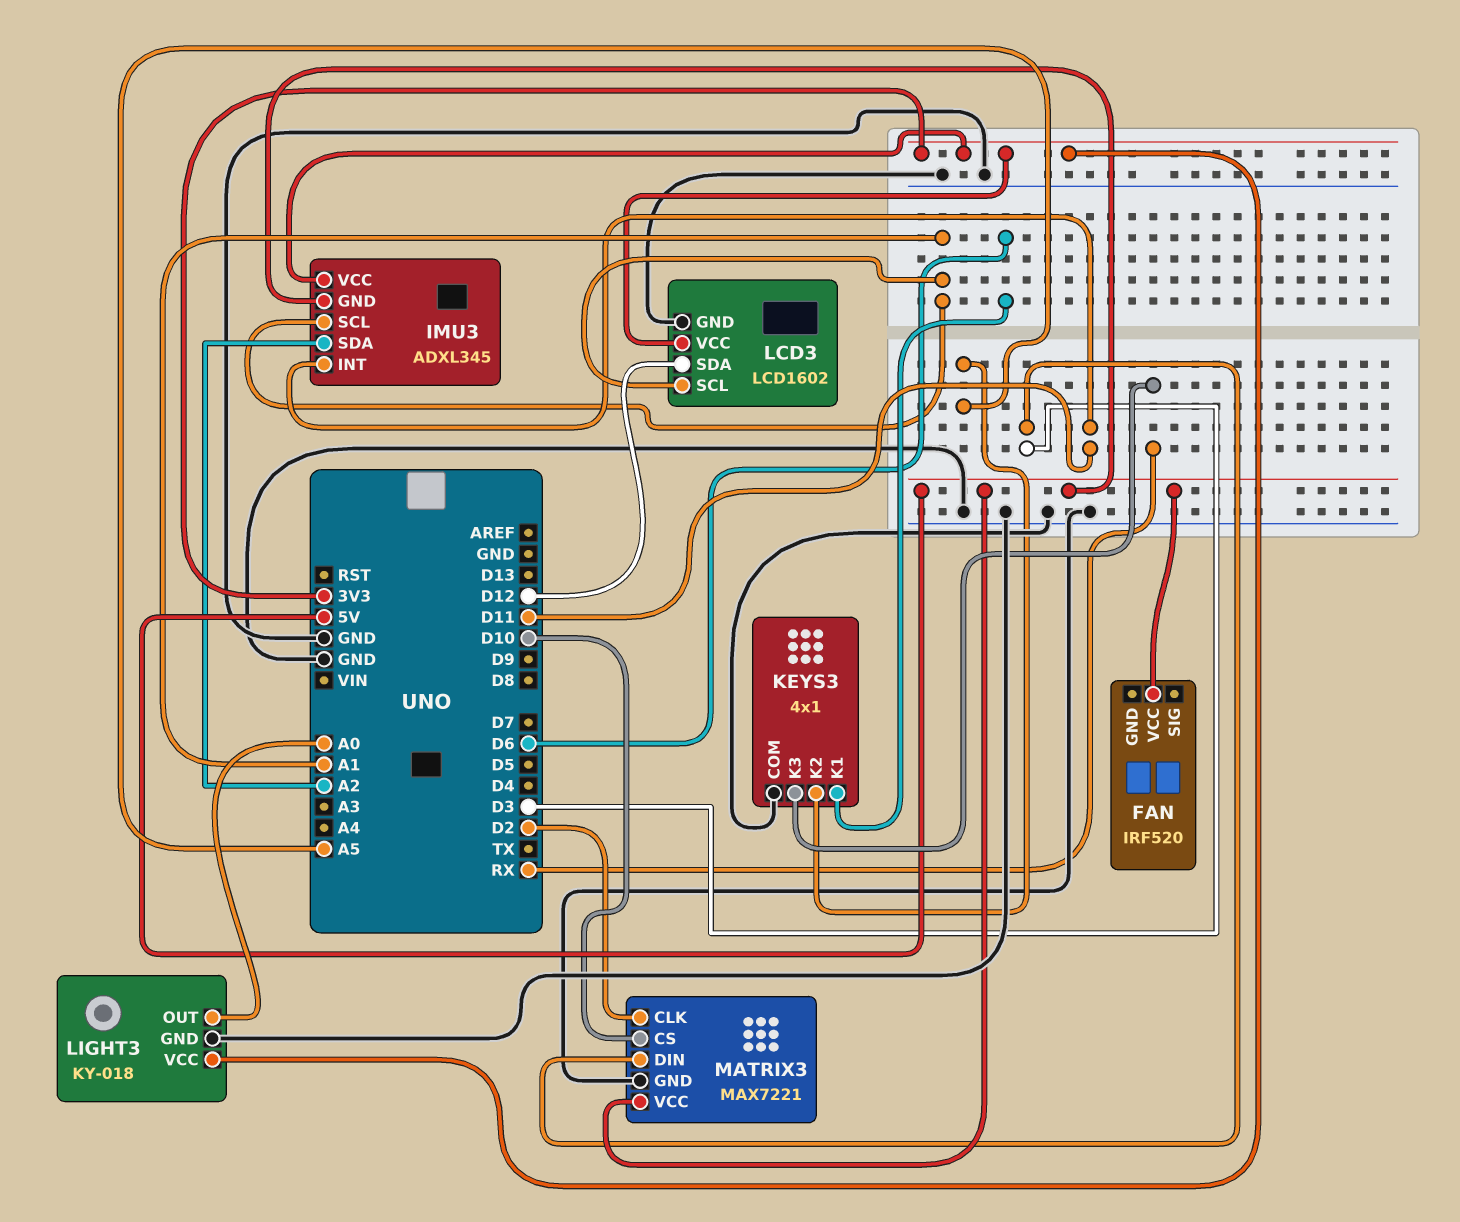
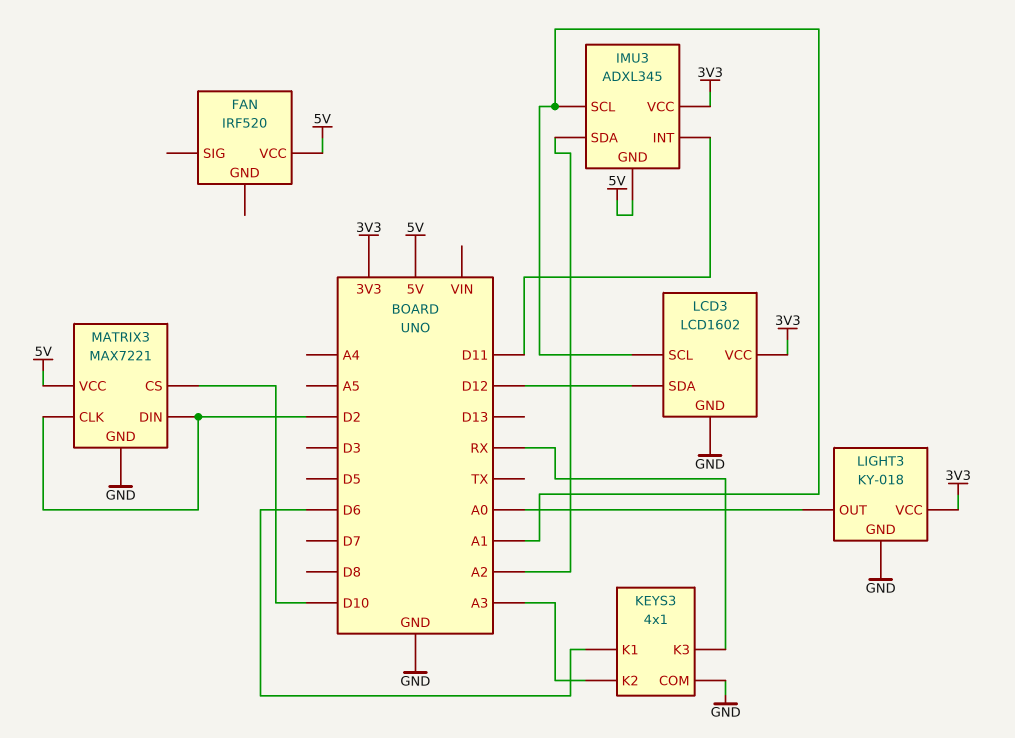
KEYS3 pin K2: A5 -> A3
MATRIX3 pin DIN: D3 -> D2

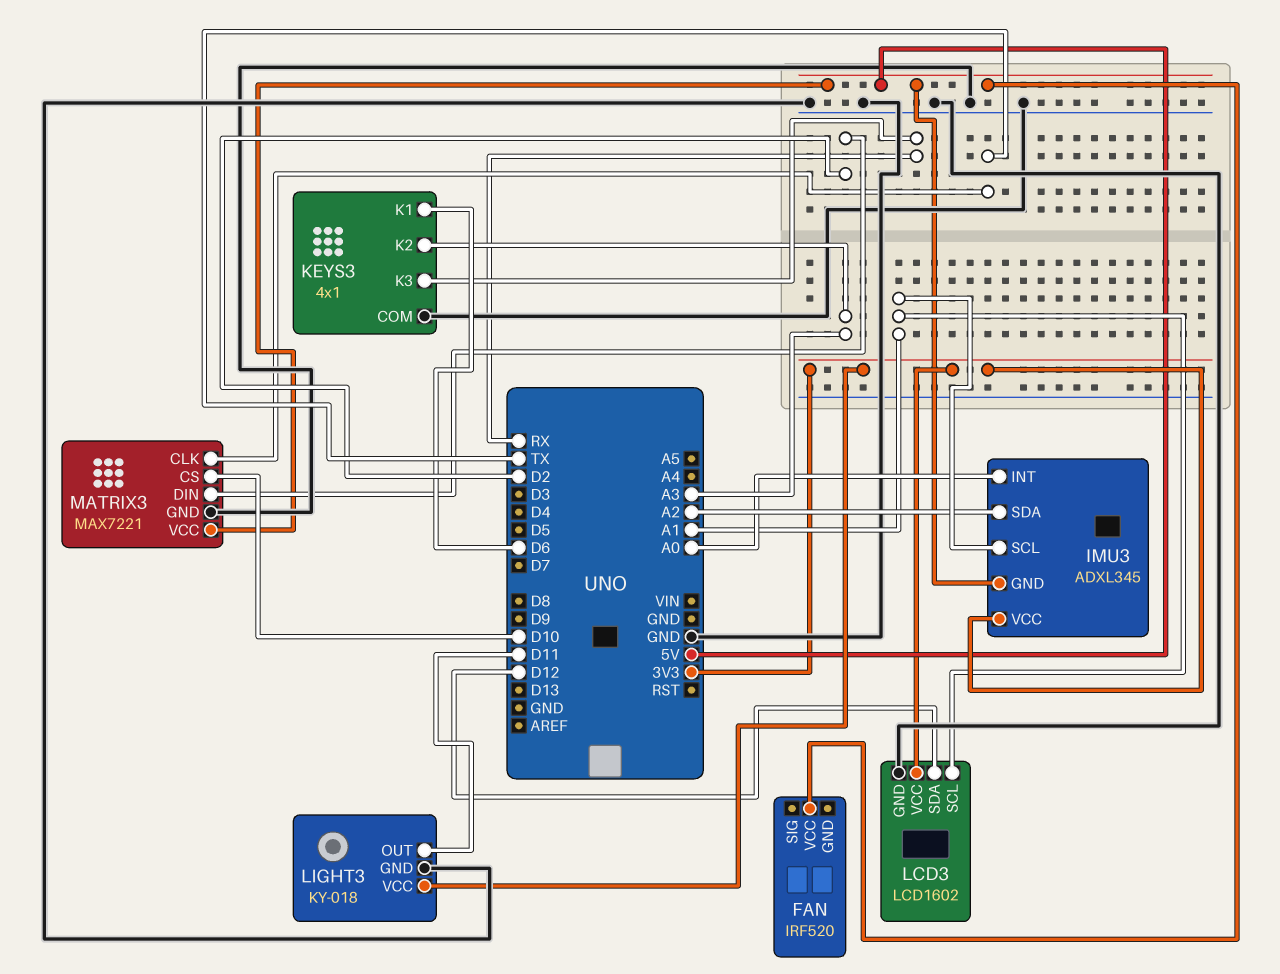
IMU3 pin INT: D11 -> A0
LIGHT3 pin OUT: A0 -> D11
MATRIX3 pin CLK: D2 -> TX

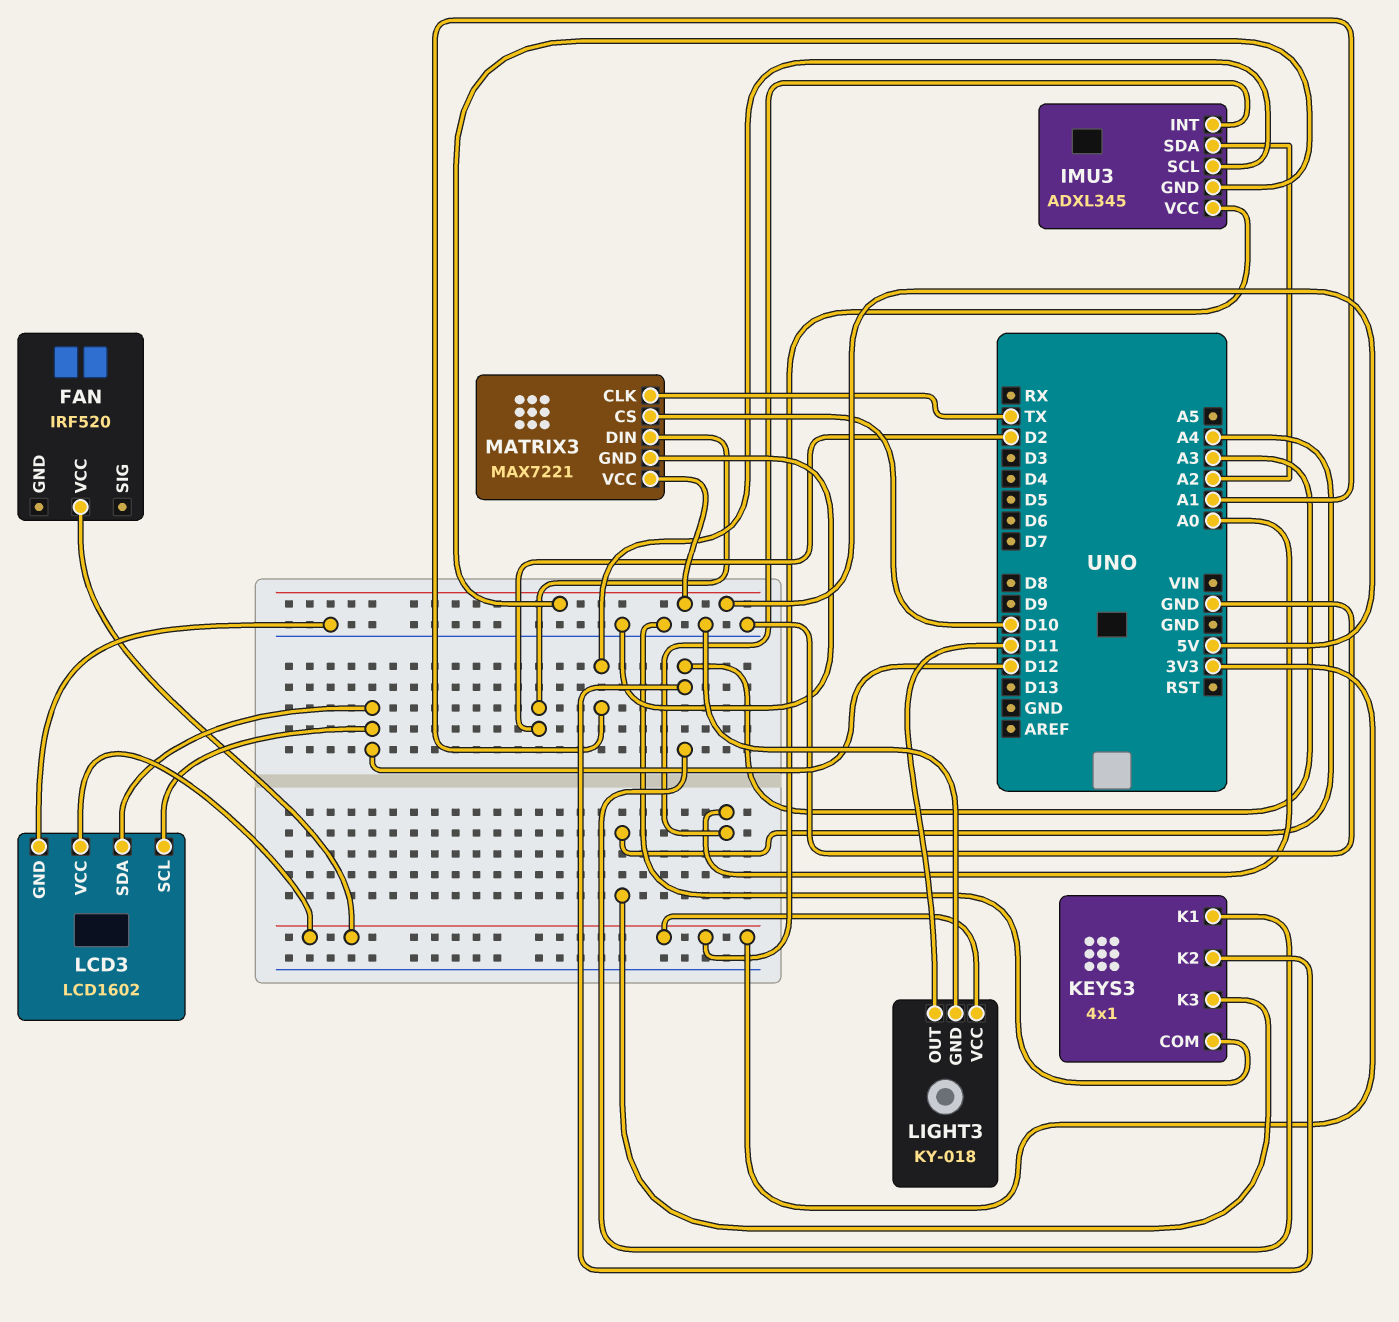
FAN pin VCC: 5V -> 3V3
KEYS3 pin K1: D6 -> A3
KEYS3 pin K3: RX -> A4
LCD3 pin SCL: A1 -> D12

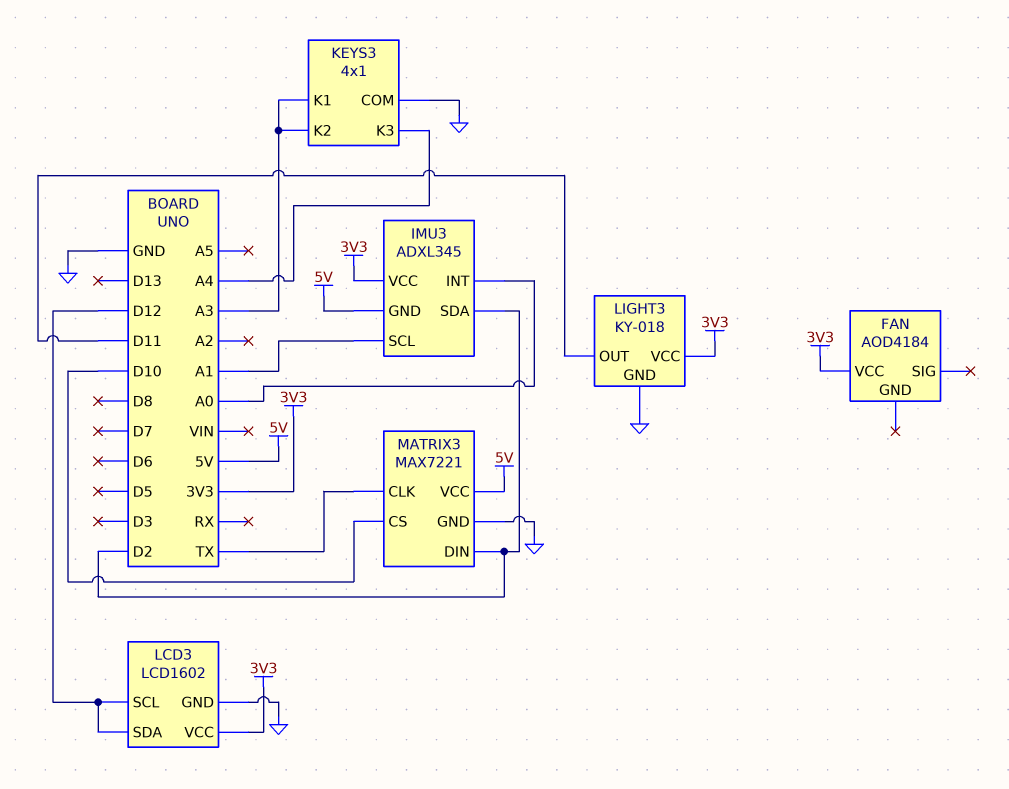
FAN: IRF520 -> AOD4184
IMU3 pin SDA: A2 -> D2

